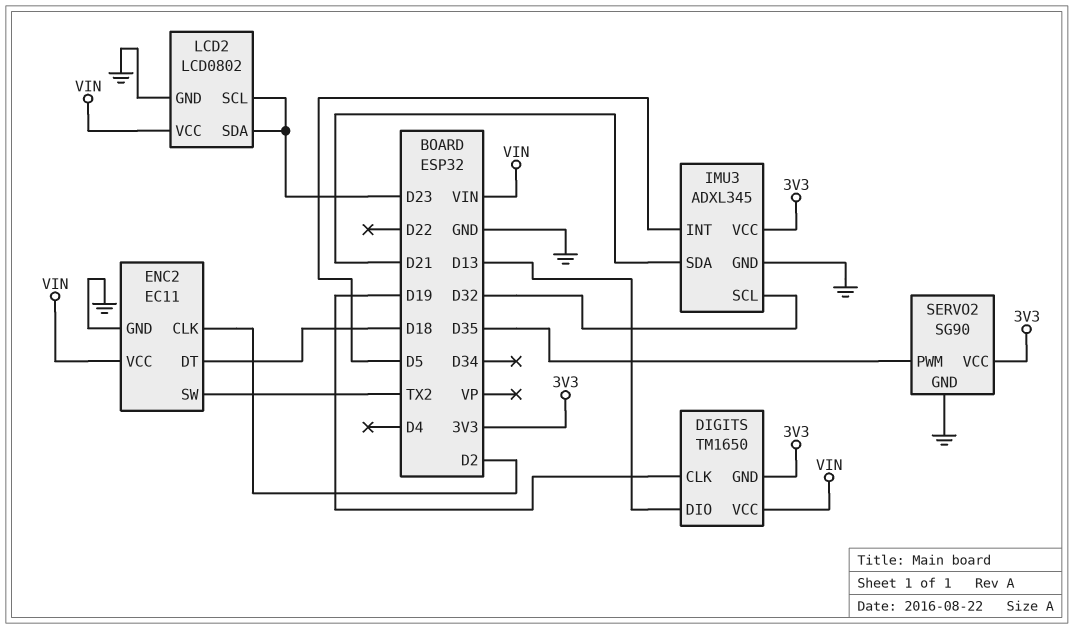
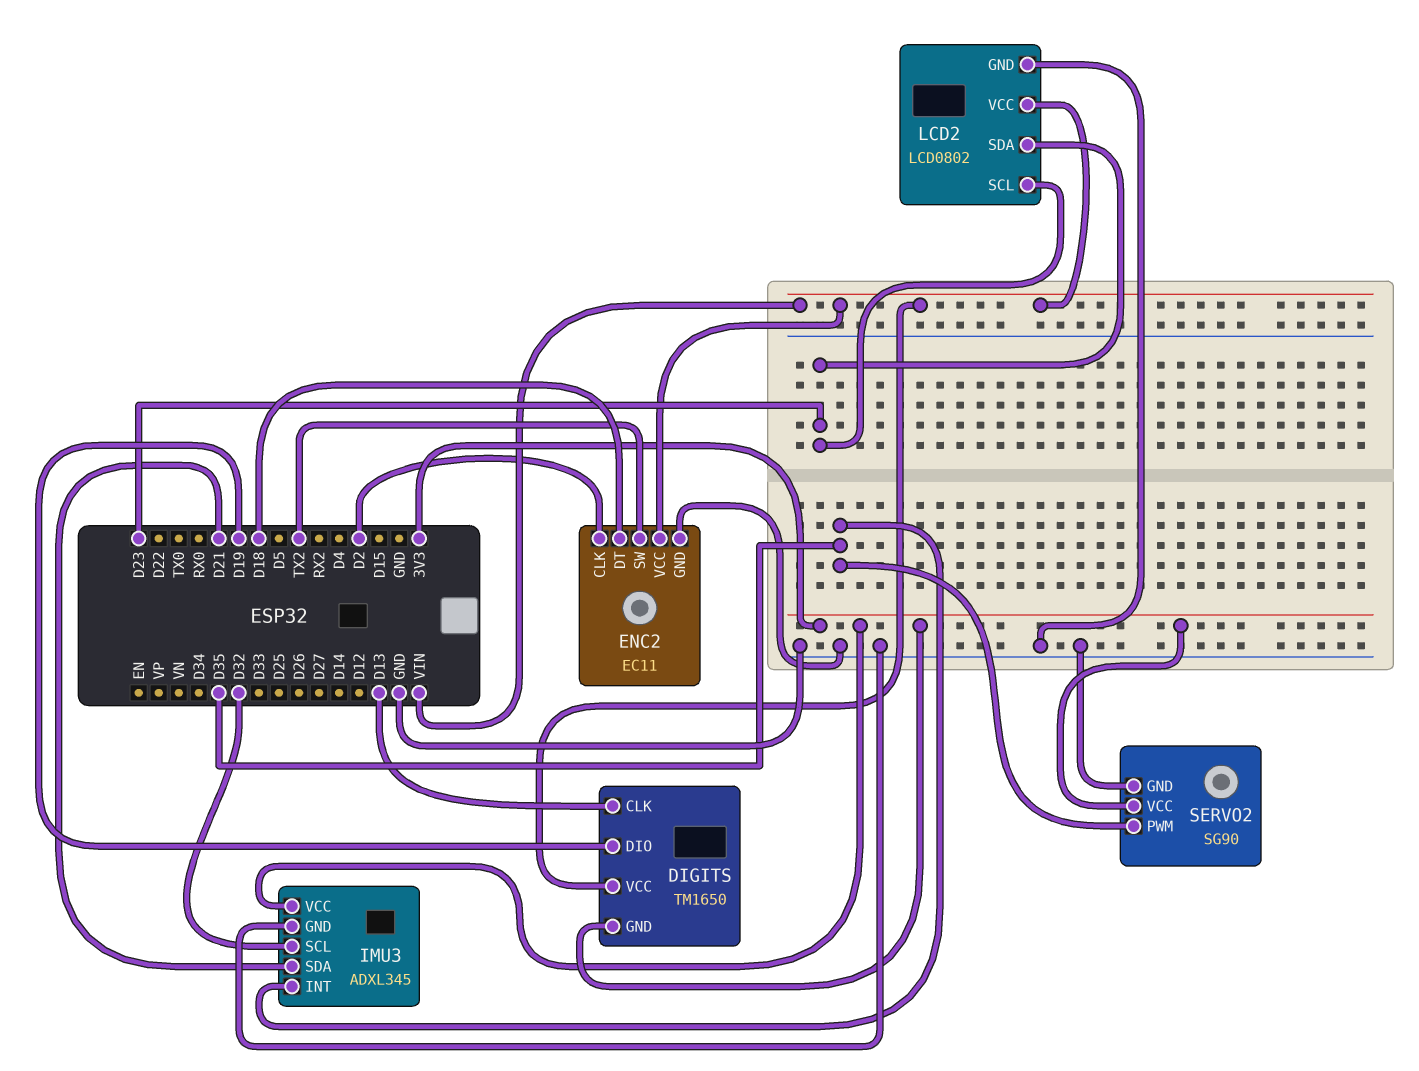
DIGITS pin CLK: D19 -> D13
DIGITS pin DIO: D13 -> D19
IMU3 pin INT: D5 -> D35

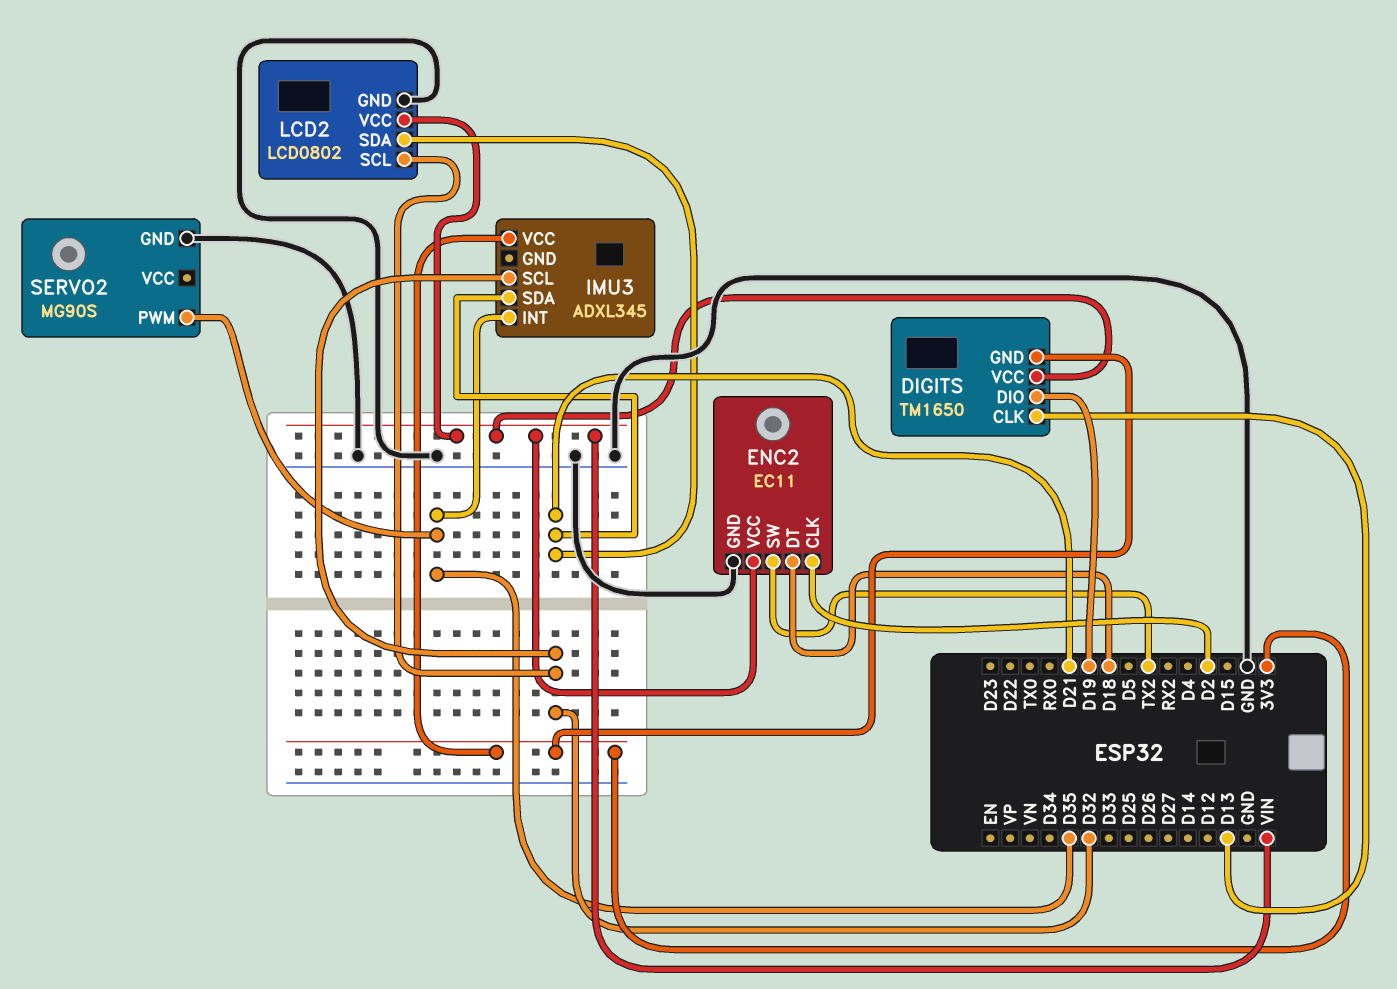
IMU3 pin GND: GND -> none
LCD2 pin SCL: D23 -> D32
LCD2 pin SDA: D23 -> D21
SERVO2: SG90 -> MG90S
SERVO2 pin VCC: 3V3 -> none

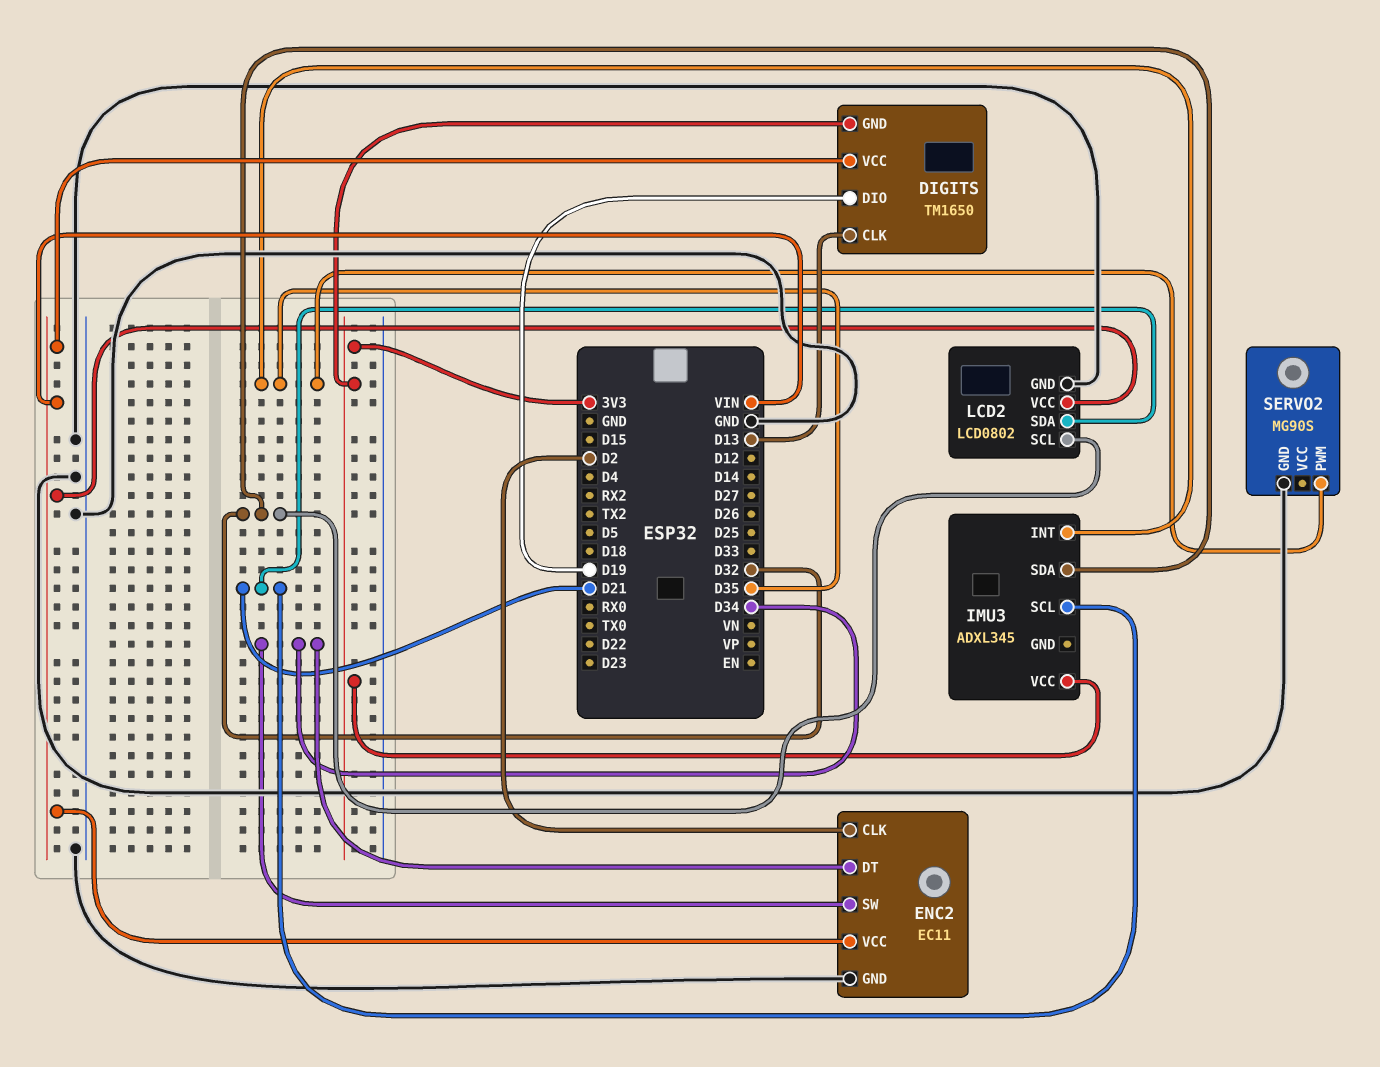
ENC2 pin DT: D18 -> D34
ENC2 pin SW: TX2 -> D34
IMU3 pin SCL: D32 -> D21
IMU3 pin SDA: D21 -> D32

